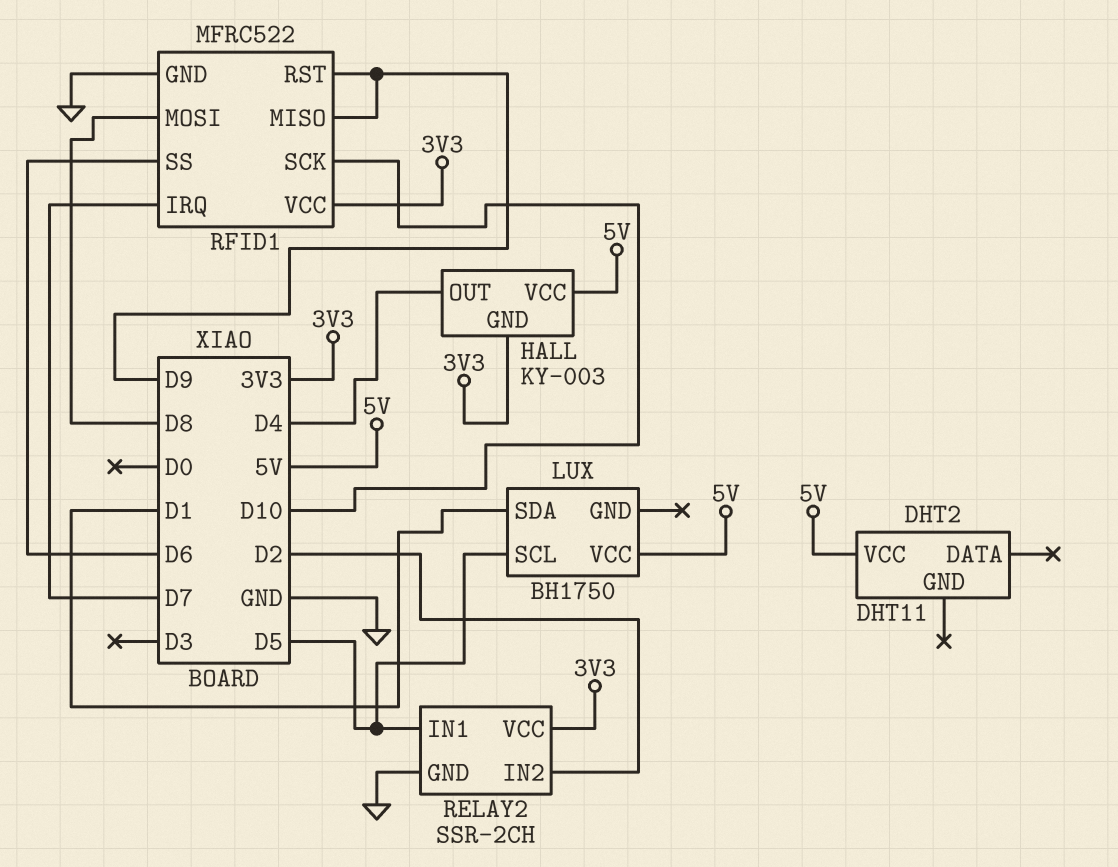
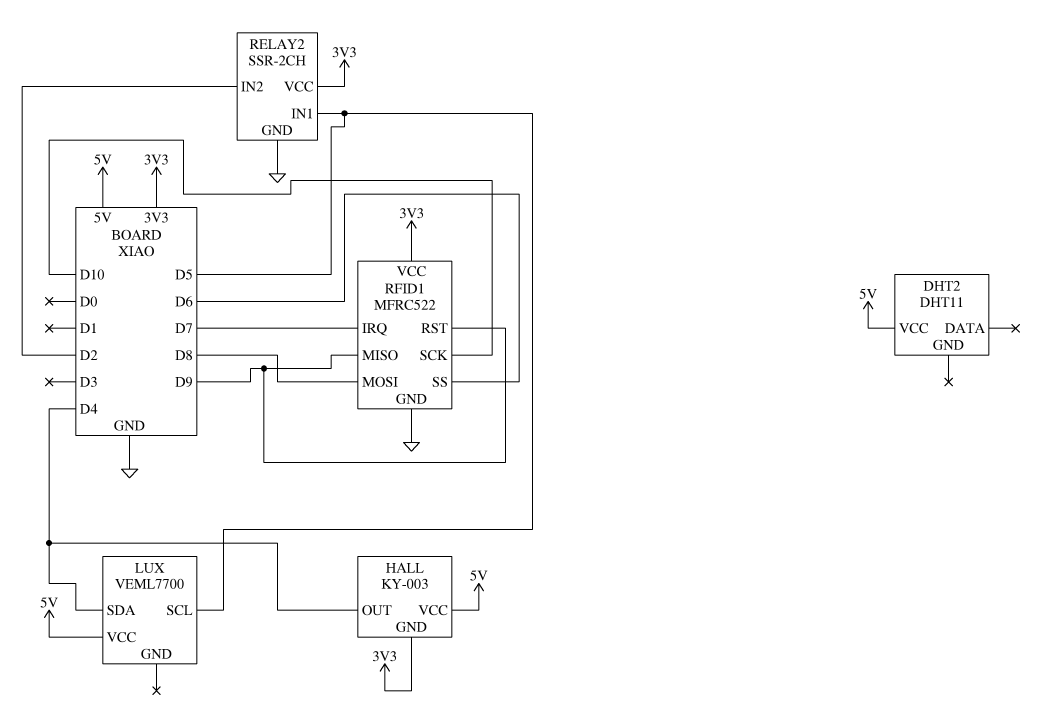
LUX: BH1750 -> VEML7700
LUX pin SDA: D1 -> D4

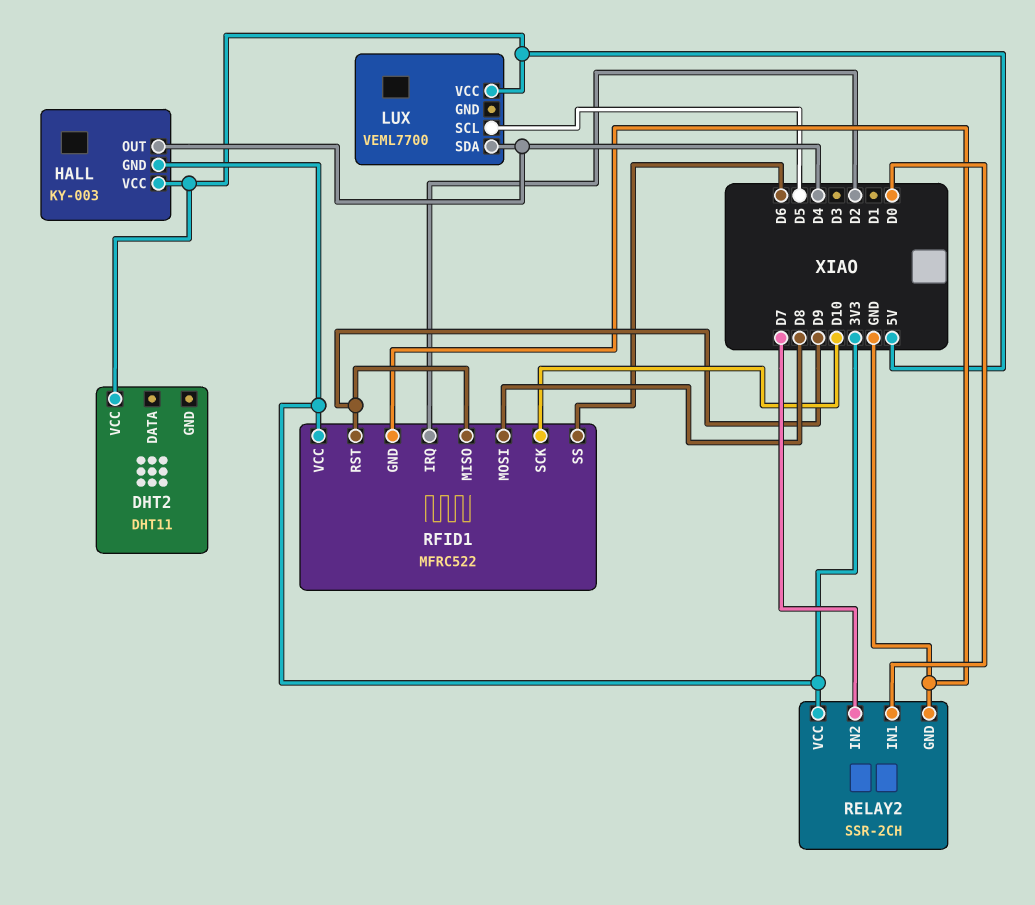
RELAY2 pin IN1: D5 -> D0
RELAY2 pin IN2: D2 -> D7
RFID1 pin IRQ: D7 -> D2

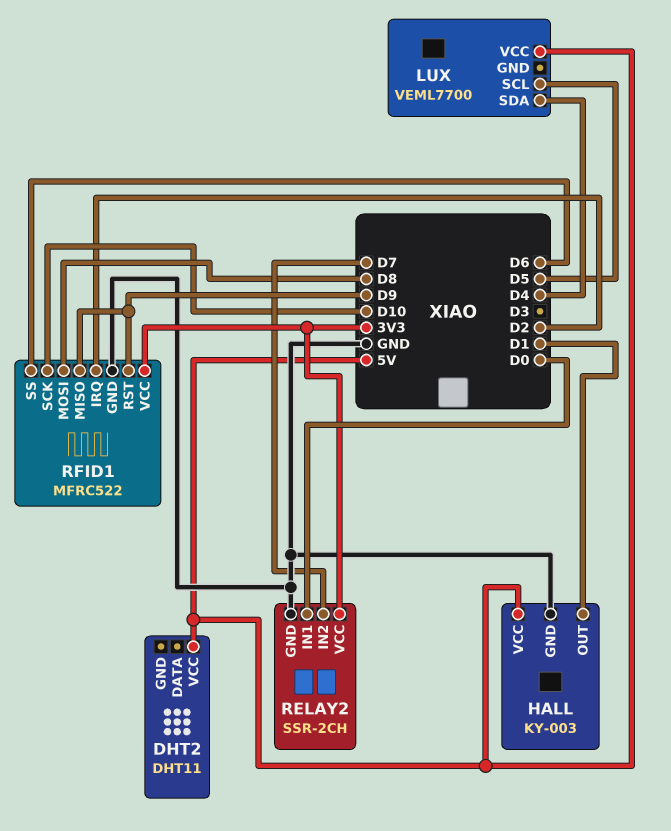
HALL pin GND: 3V3 -> GND
HALL pin OUT: D4 -> D1

